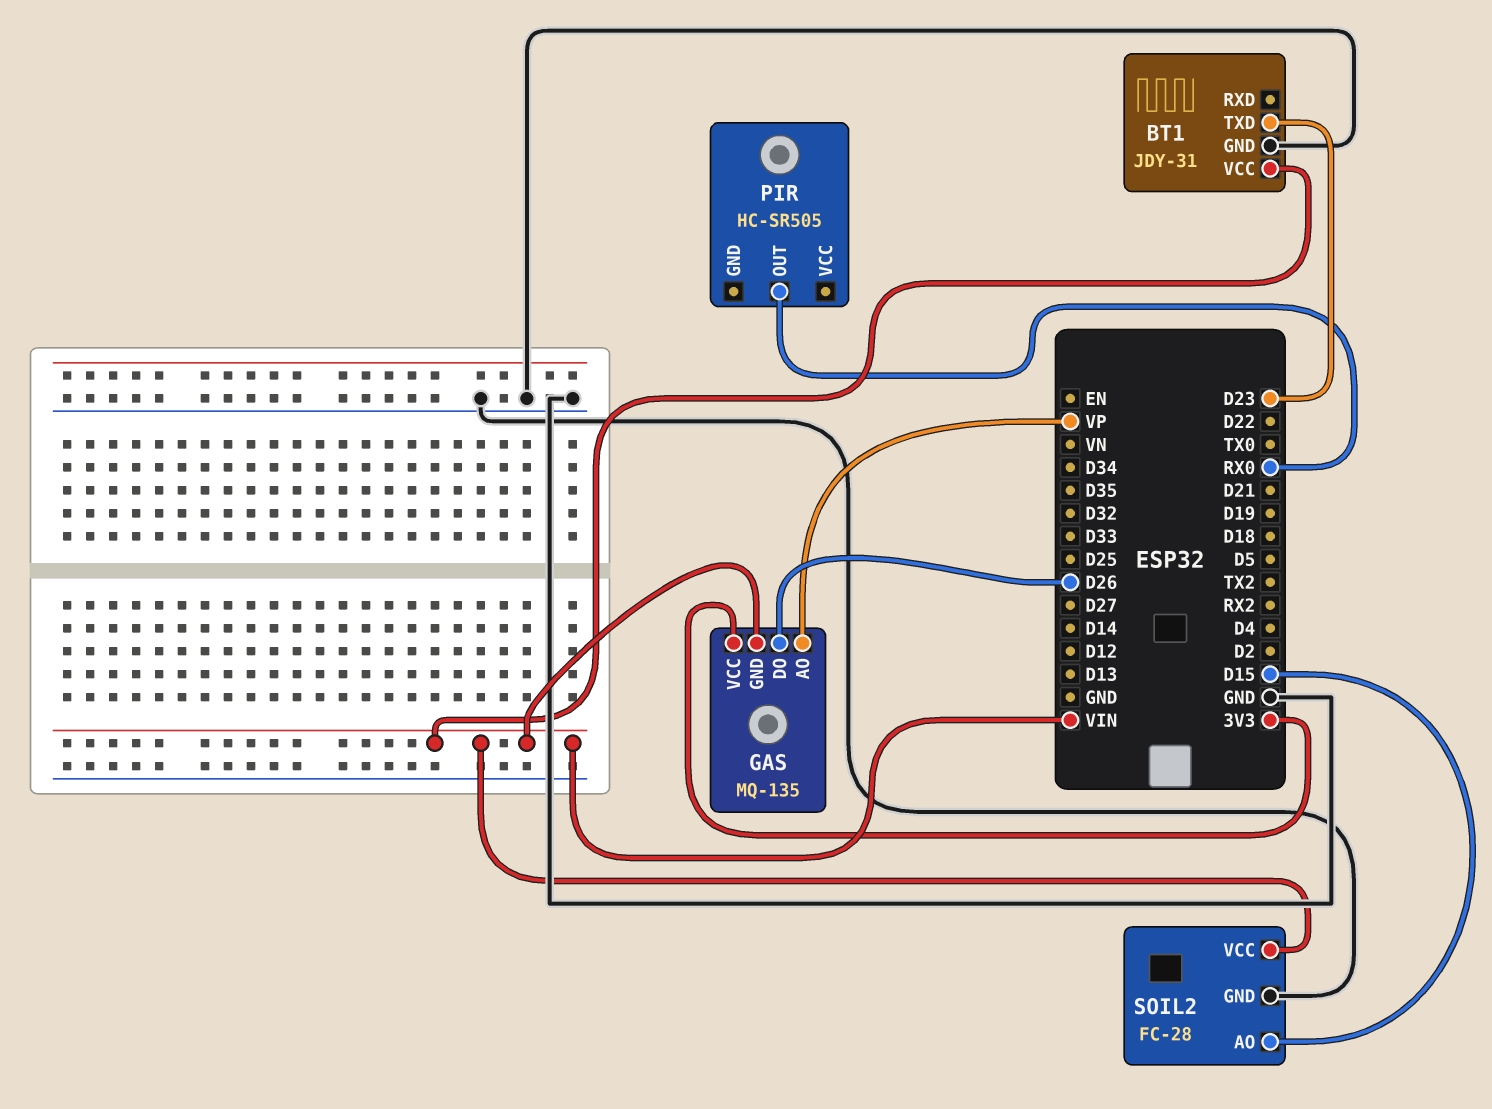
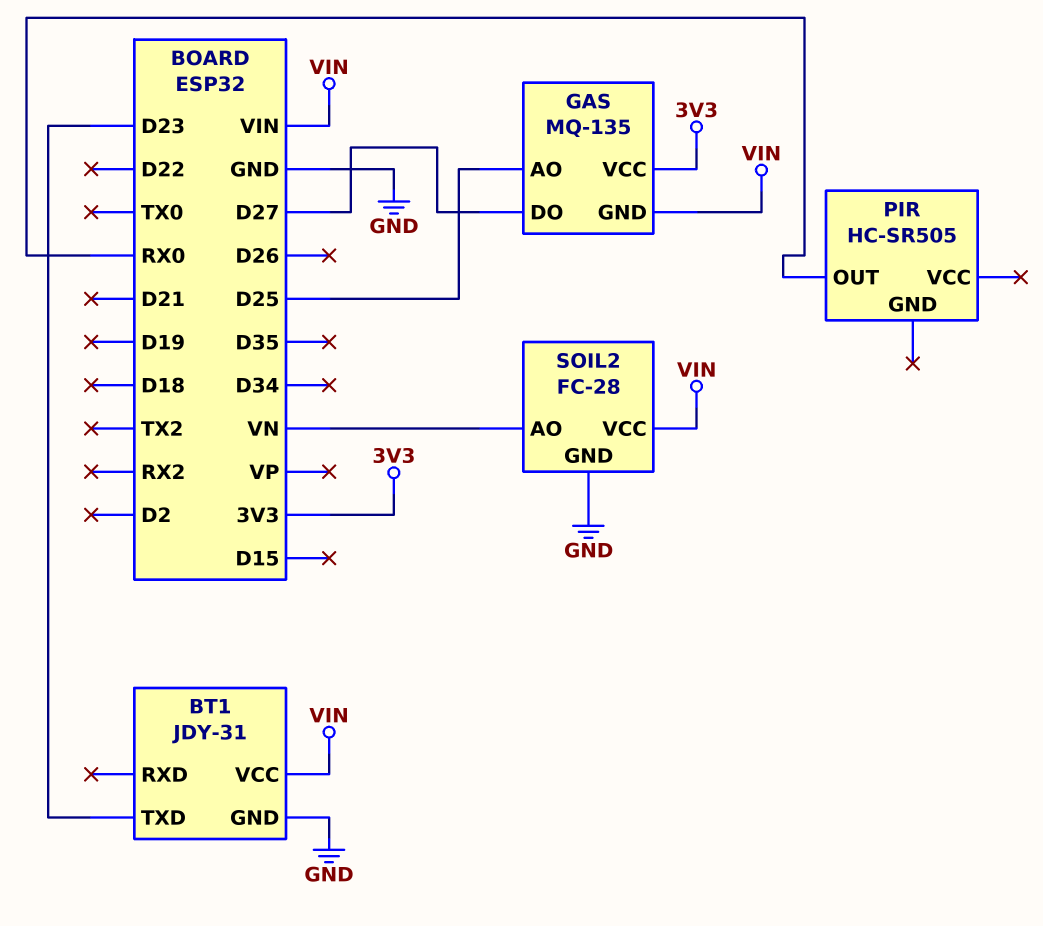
GAS pin AO: VP -> D25
GAS pin DO: D26 -> D27
SOIL2 pin AO: D15 -> VN

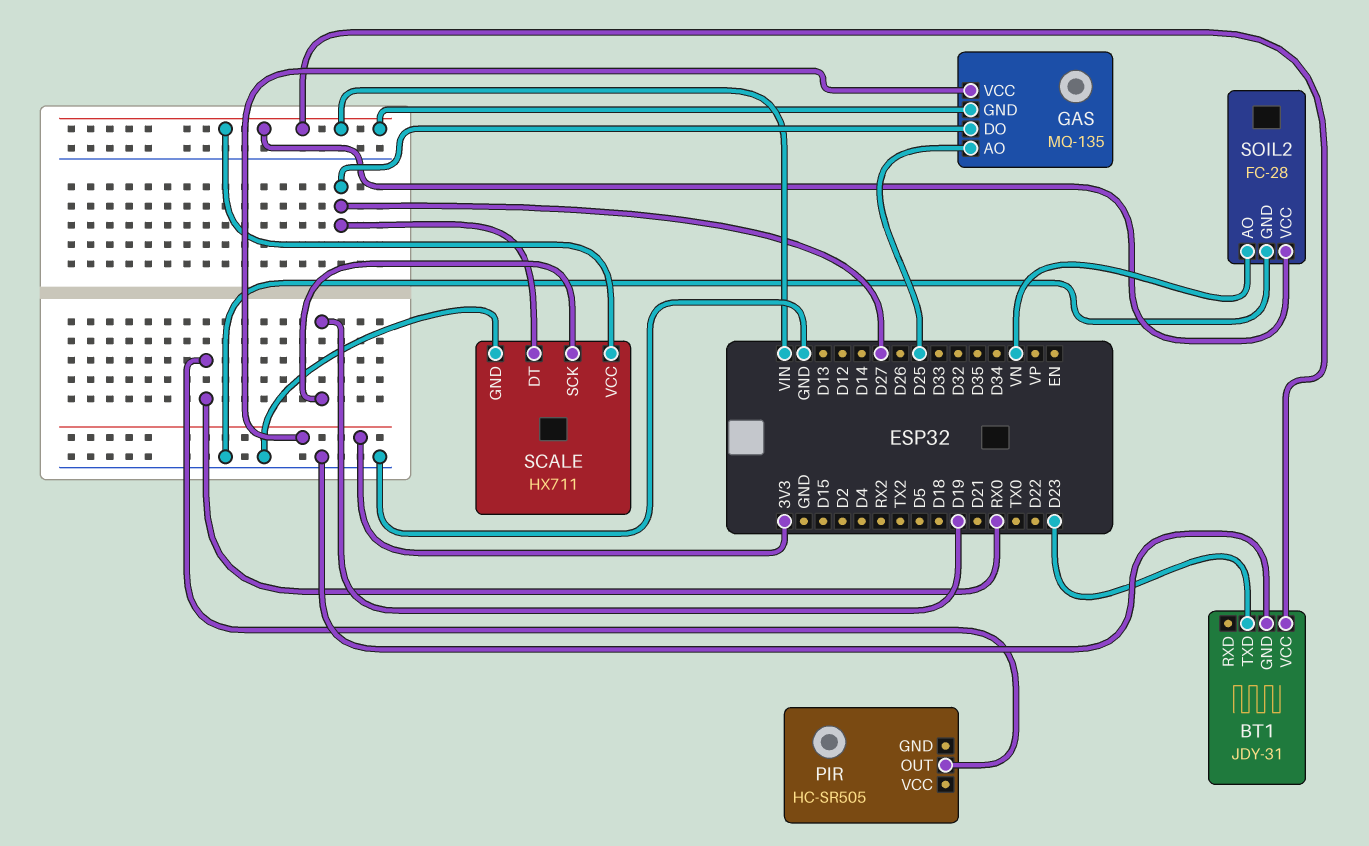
SCALE: none -> HX711
SCALE pin DT: none -> D27
SCALE pin GND: none -> GND
SCALE pin SCK: none -> D19
SCALE pin VCC: none -> VIN

